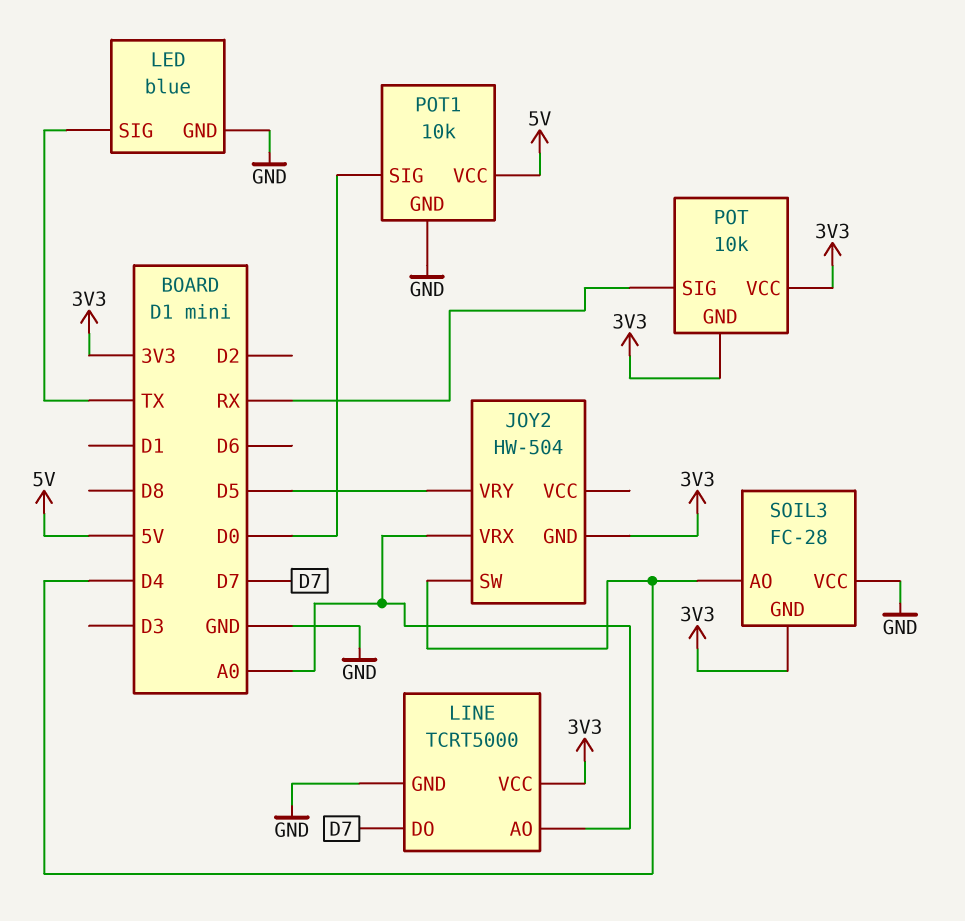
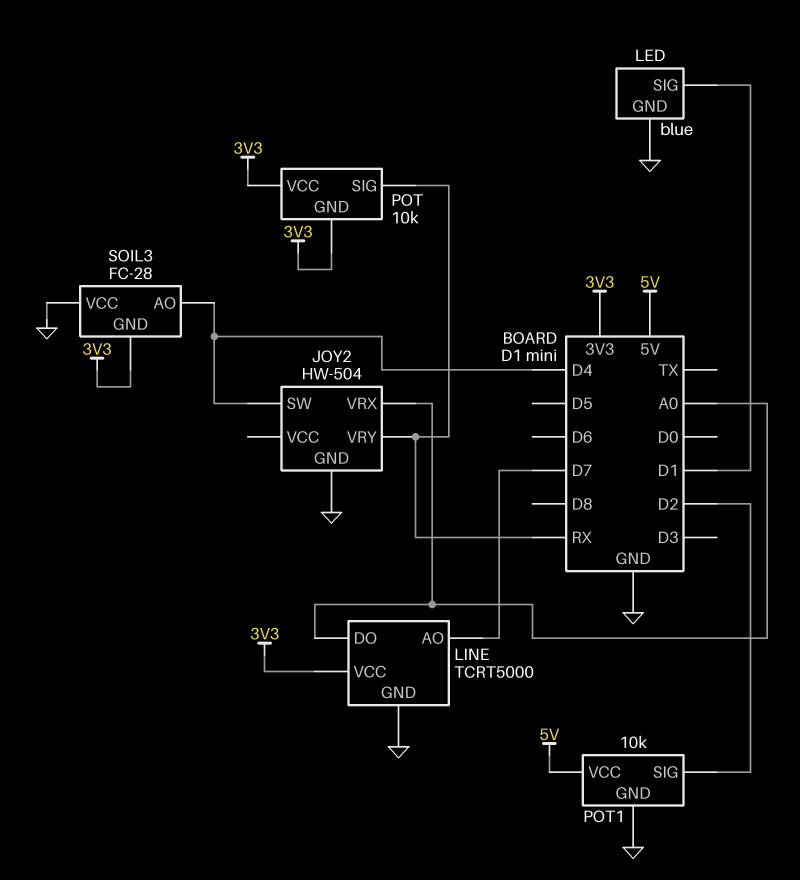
JOY2 pin GND: 3V3 -> GND
JOY2 pin VRY: D5 -> RX
LED pin SIG: TX -> D1
LINE pin AO: A0 -> D7
LINE pin DO: D7 -> A0
POT1 pin SIG: D0 -> D2

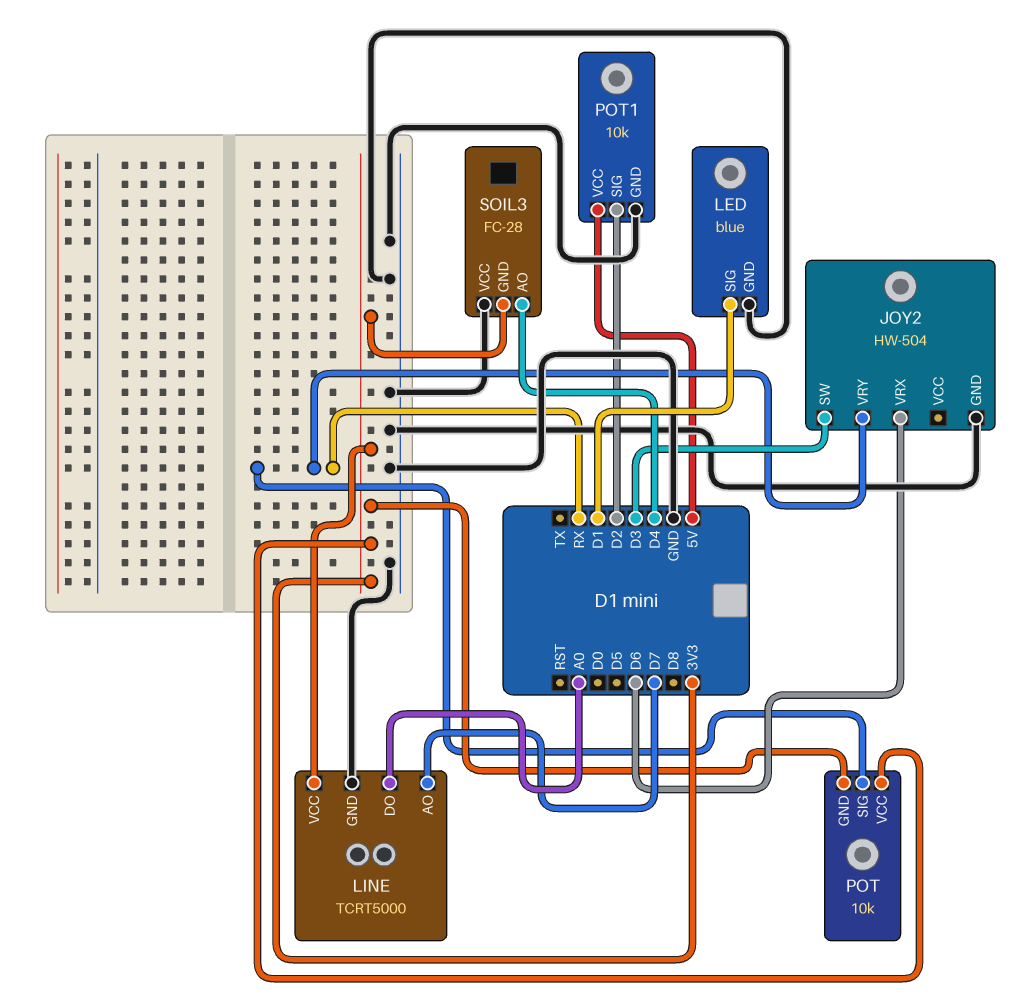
JOY2 pin SW: D4 -> D3
JOY2 pin VRX: A0 -> D6

